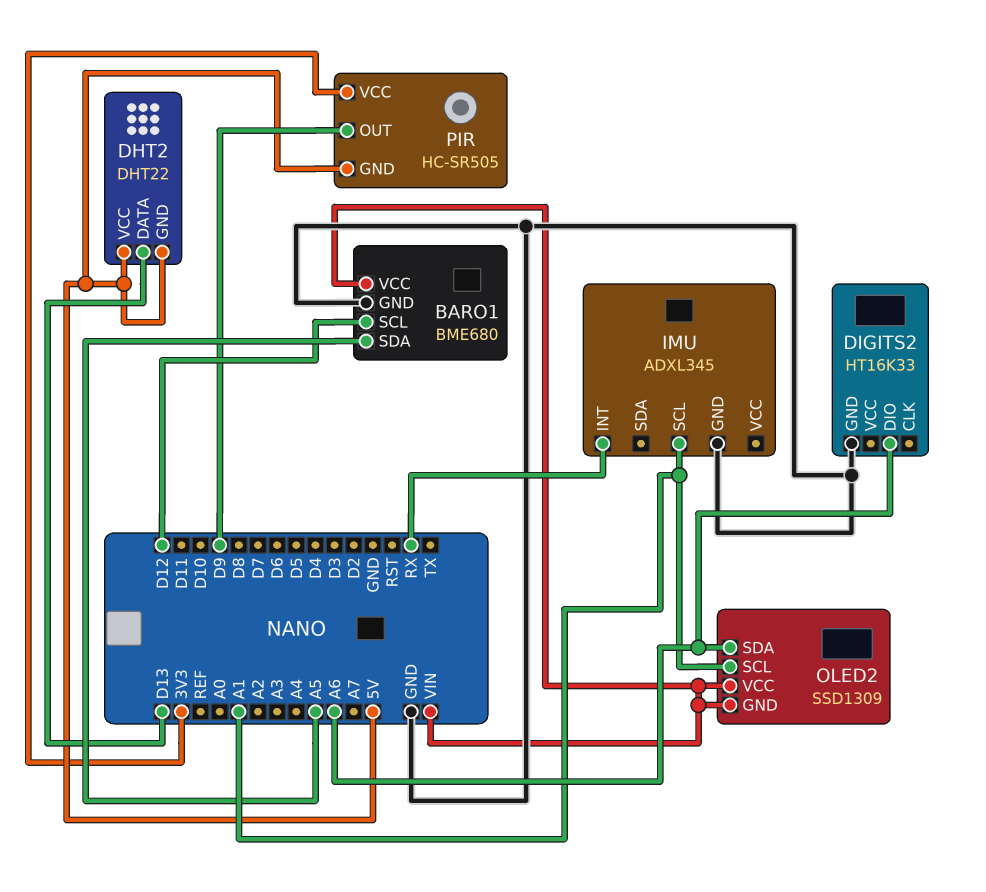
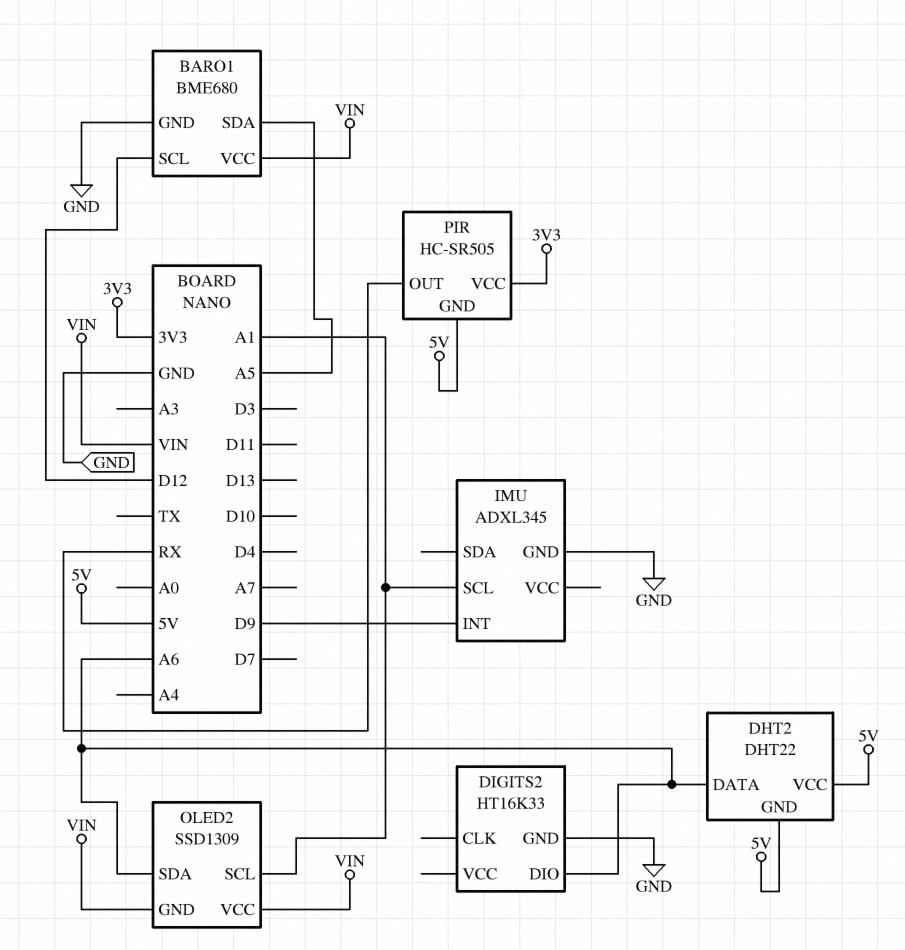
DHT2 pin DATA: D13 -> A6
IMU pin INT: RX -> D9
PIR pin OUT: D9 -> RX

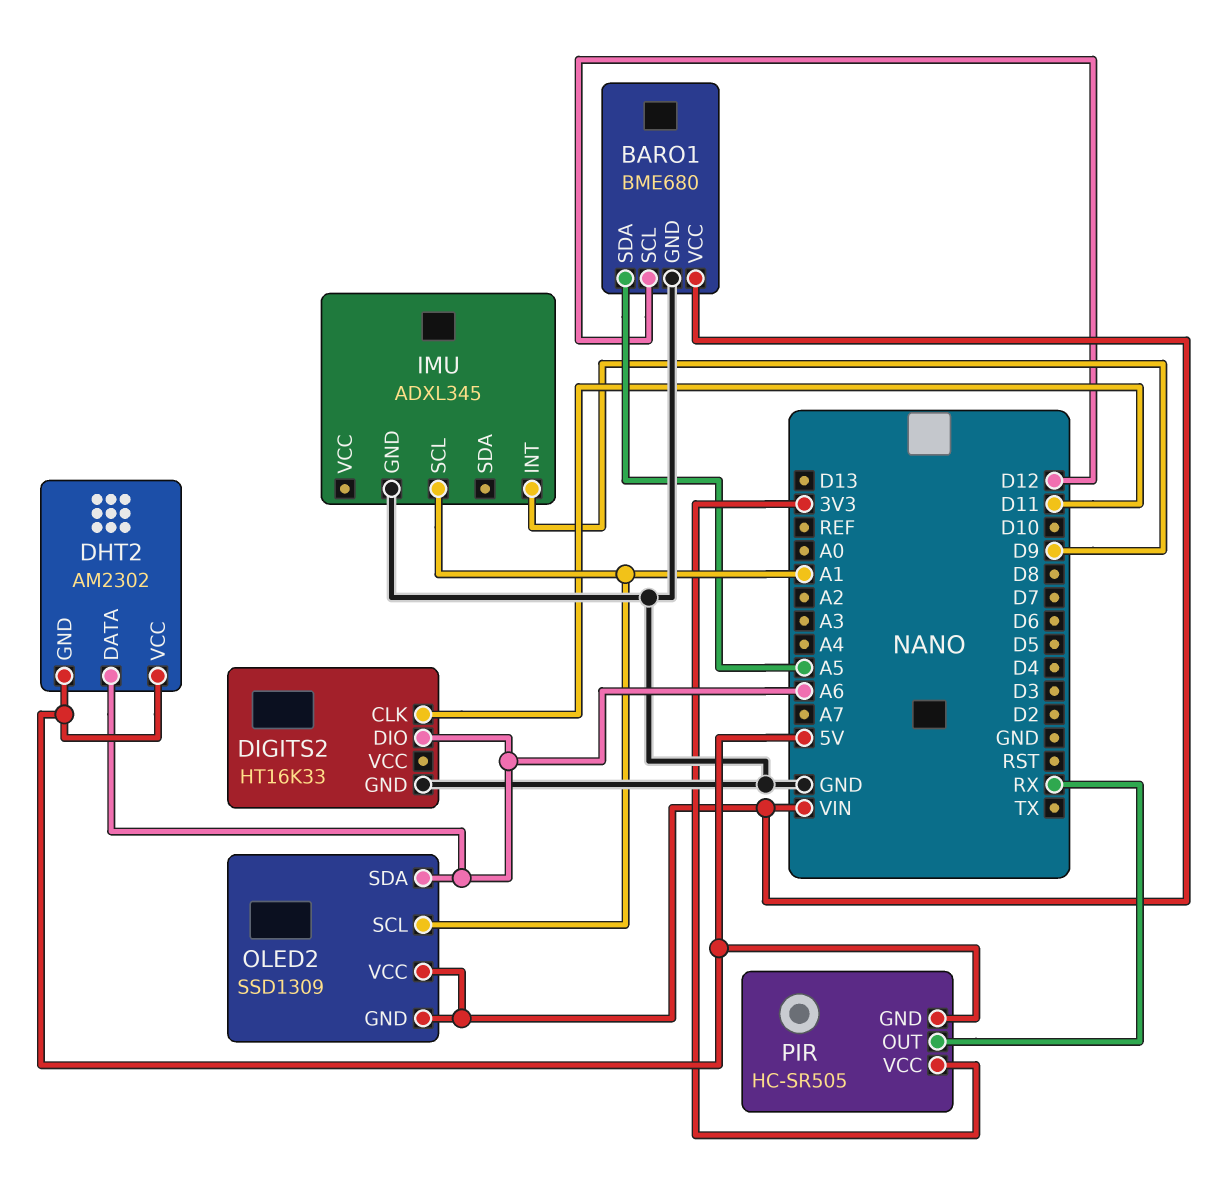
DHT2: DHT22 -> AM2302
DIGITS2 pin CLK: none -> D11

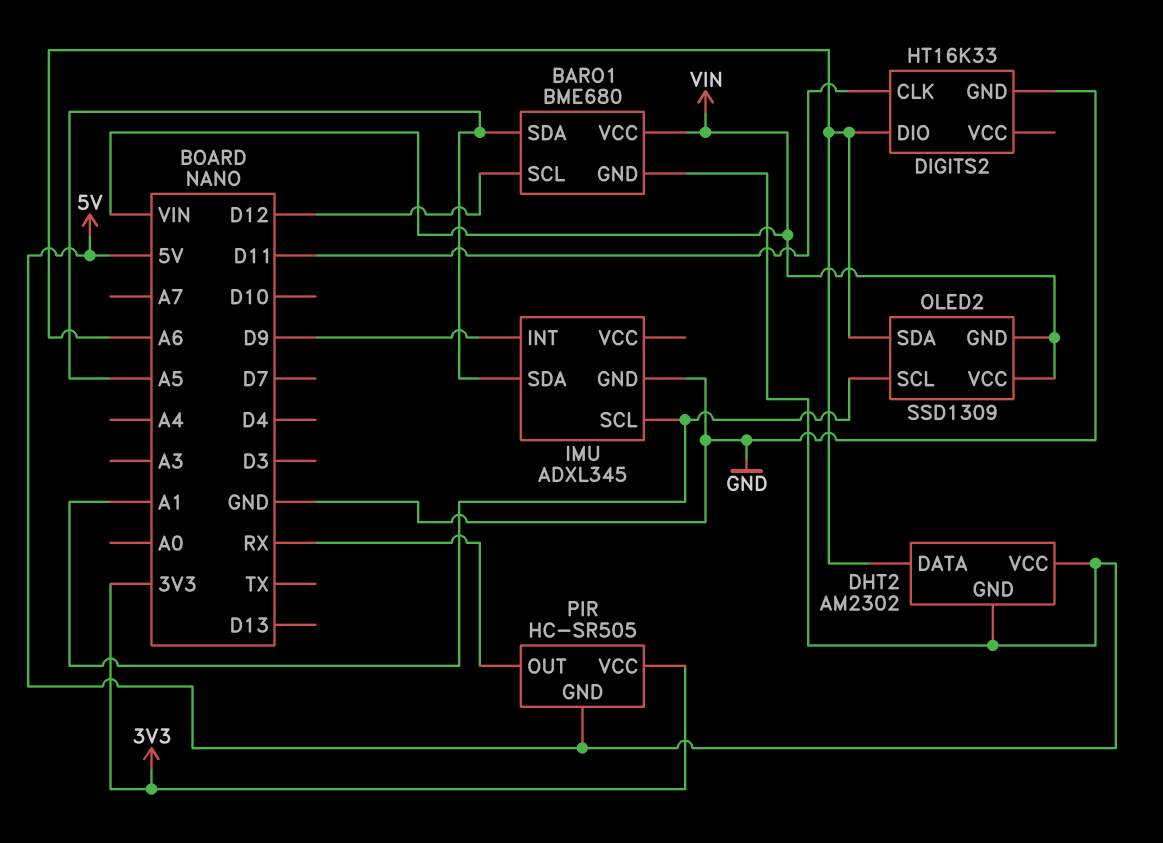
BARO1 pin GND: GND -> 5V
IMU pin SDA: none -> A5

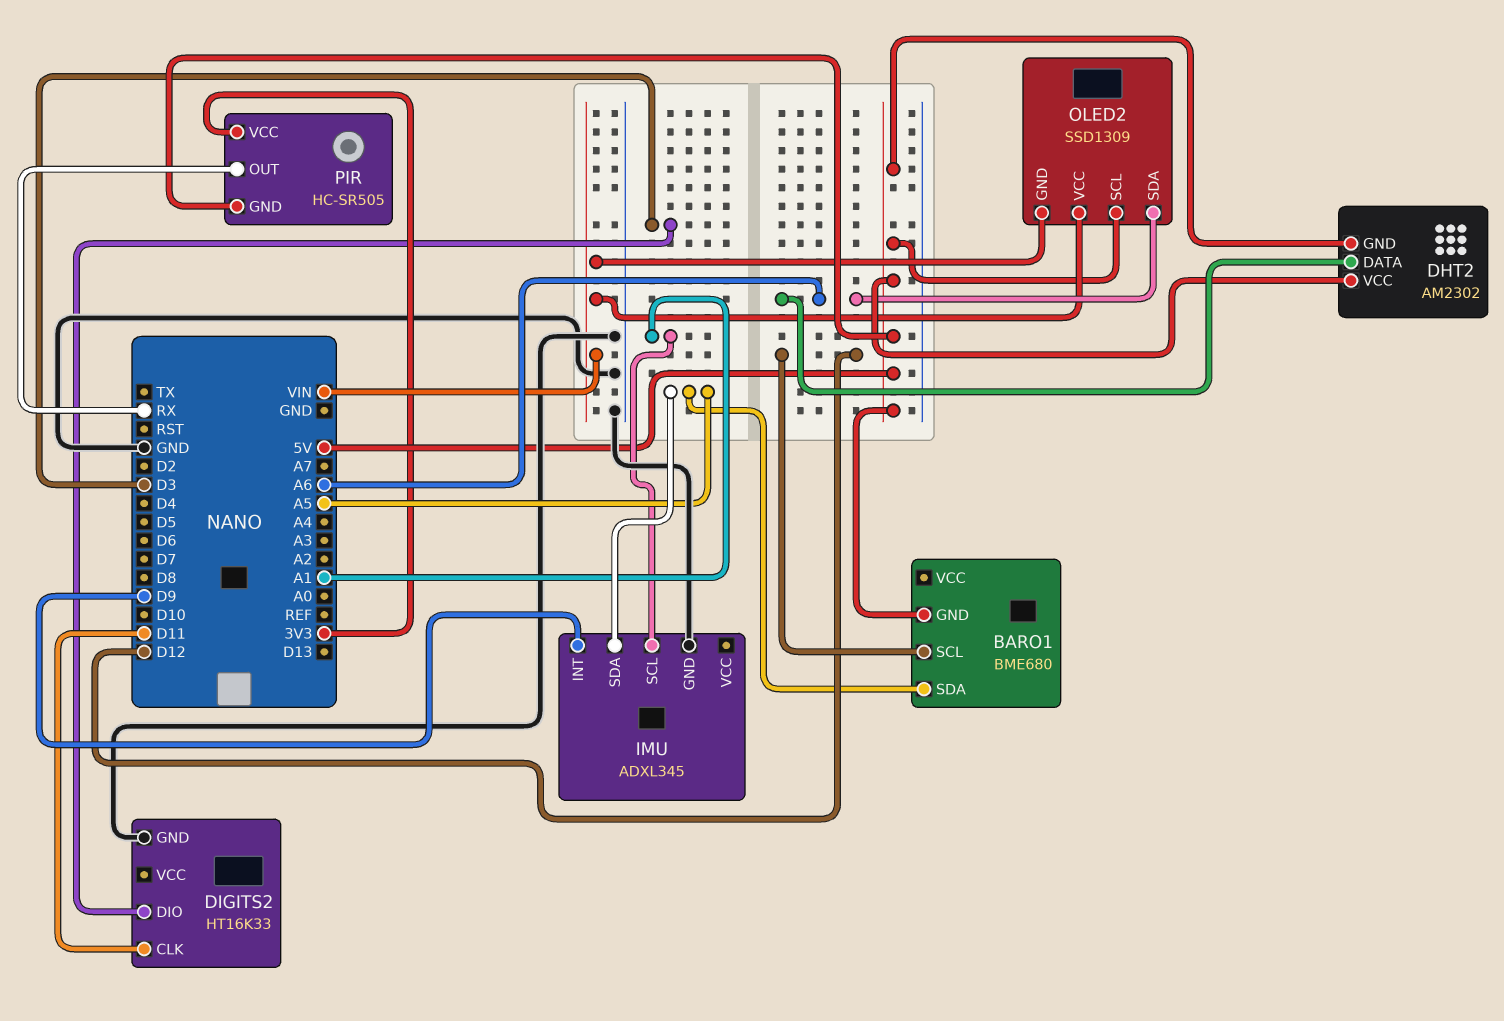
BARO1 pin VCC: VIN -> none
DIGITS2 pin DIO: A6 -> D3
OLED2 pin SCL: A1 -> 5V

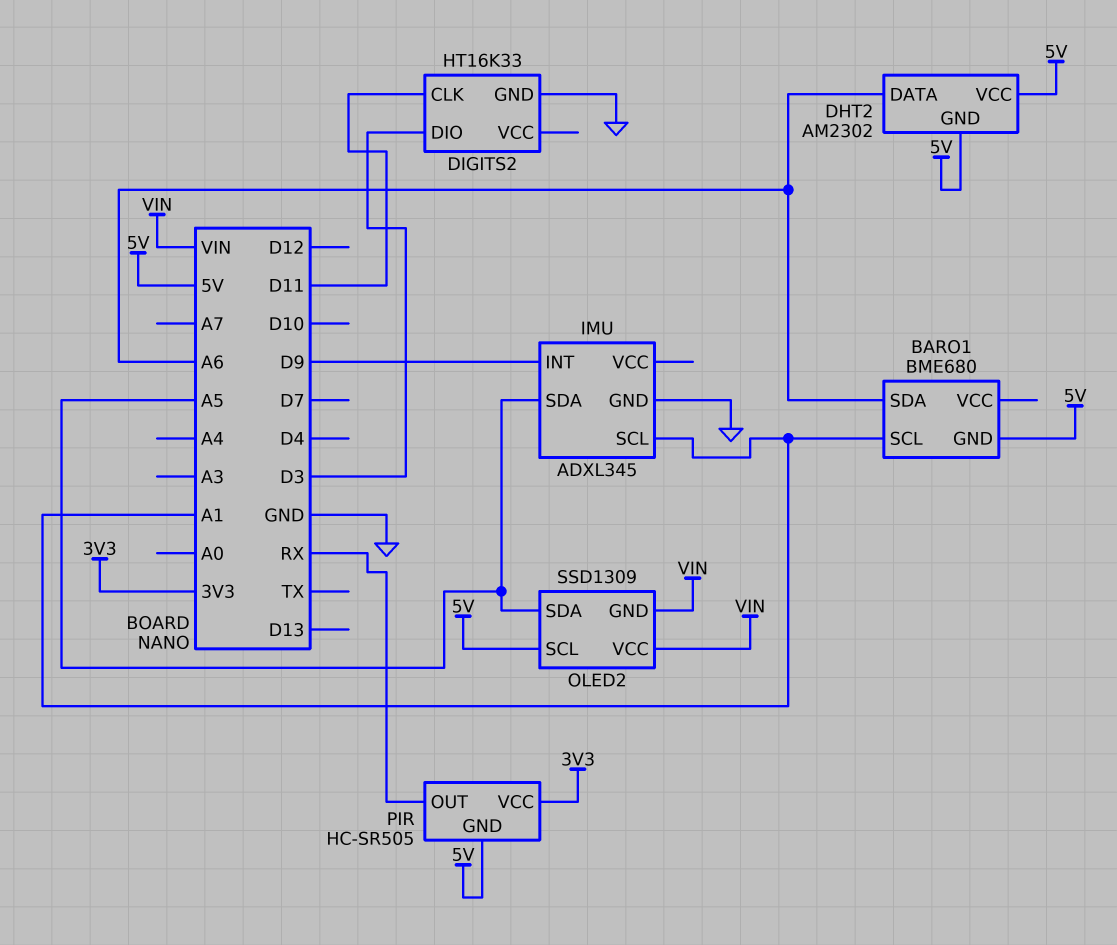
BARO1 pin SCL: D12 -> A1
BARO1 pin SDA: A5 -> A6
OLED2 pin SDA: A6 -> A5

